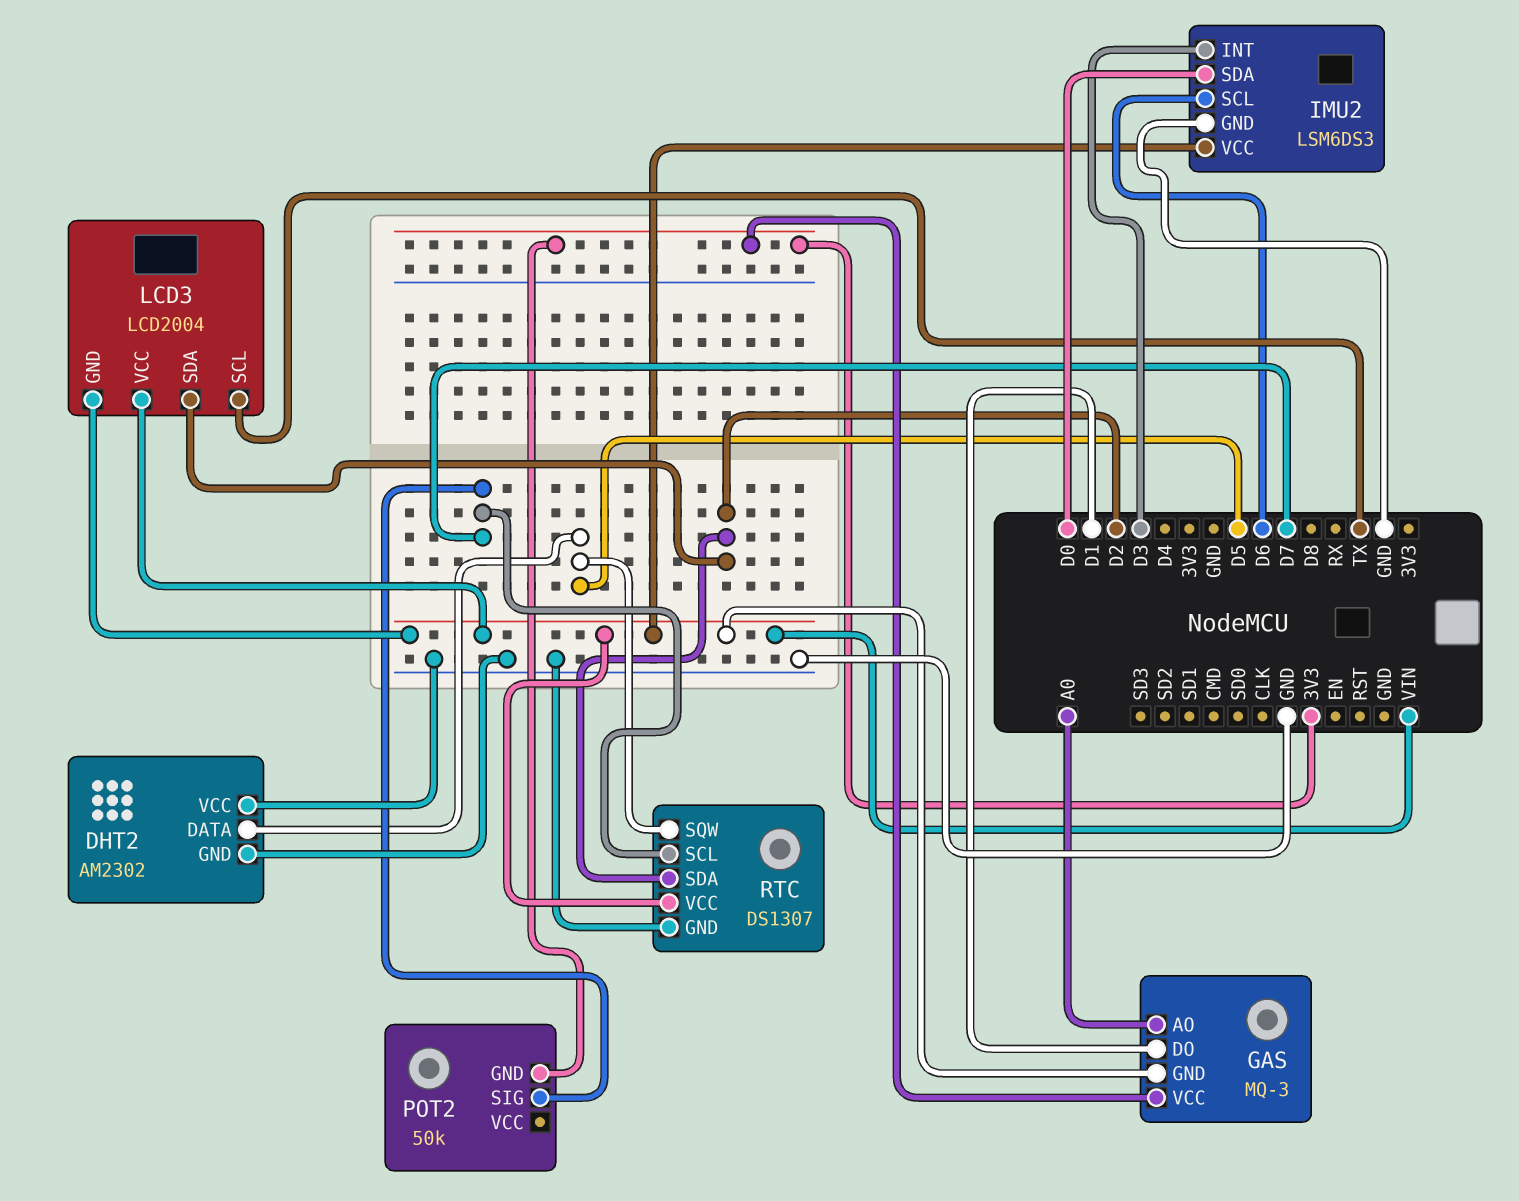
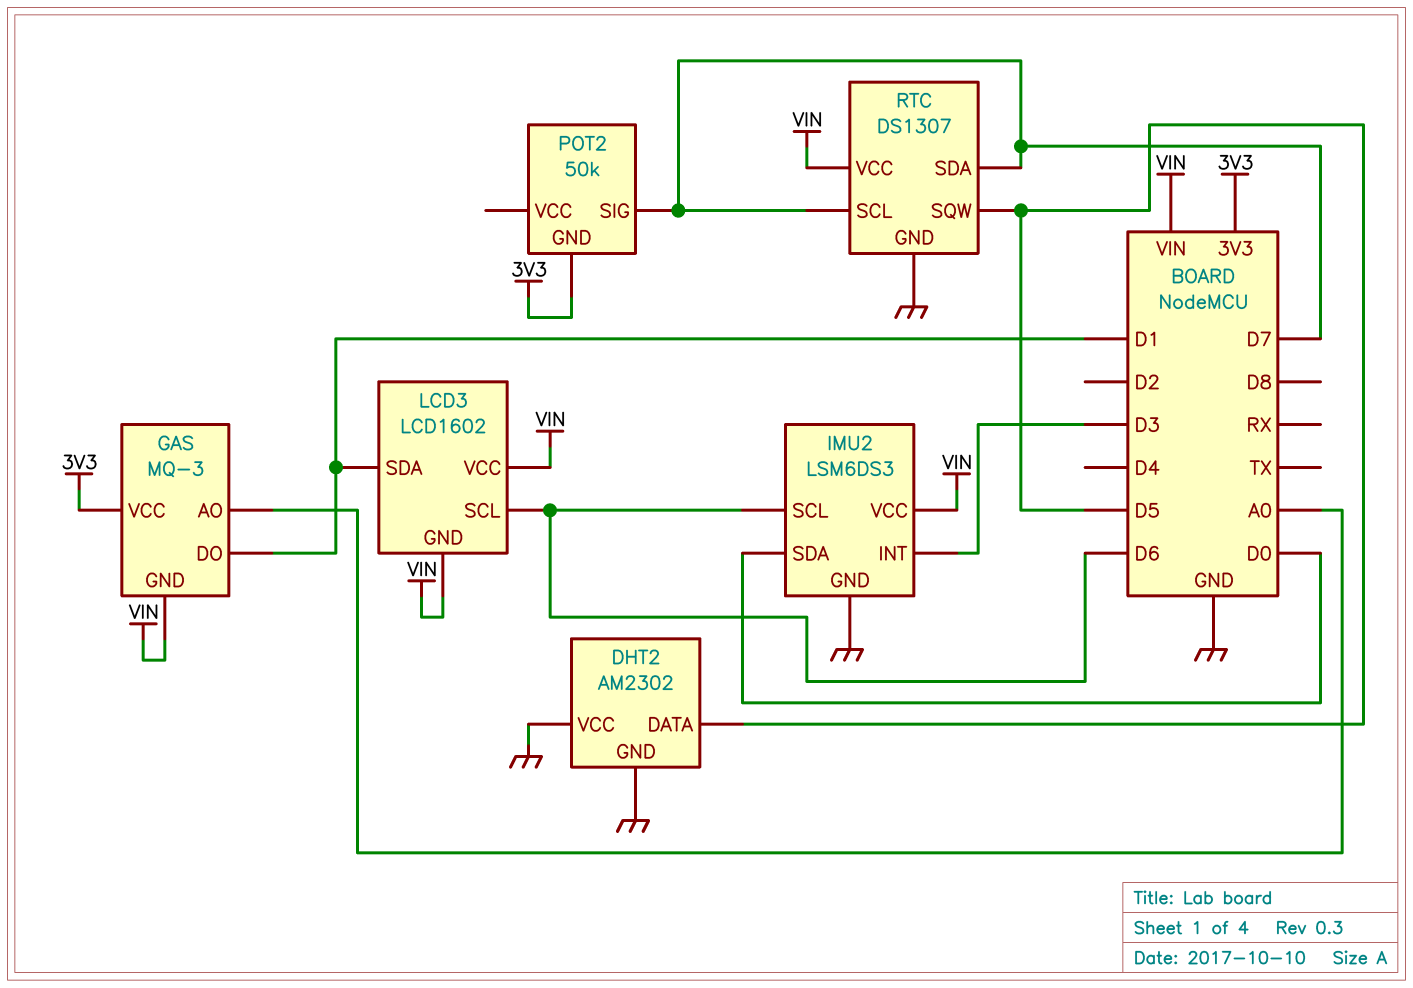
LCD3: LCD2004 -> LCD1602
LCD3 pin SCL: TX -> D6
LCD3 pin SDA: D2 -> D1
RTC pin SDA: D2 -> D7

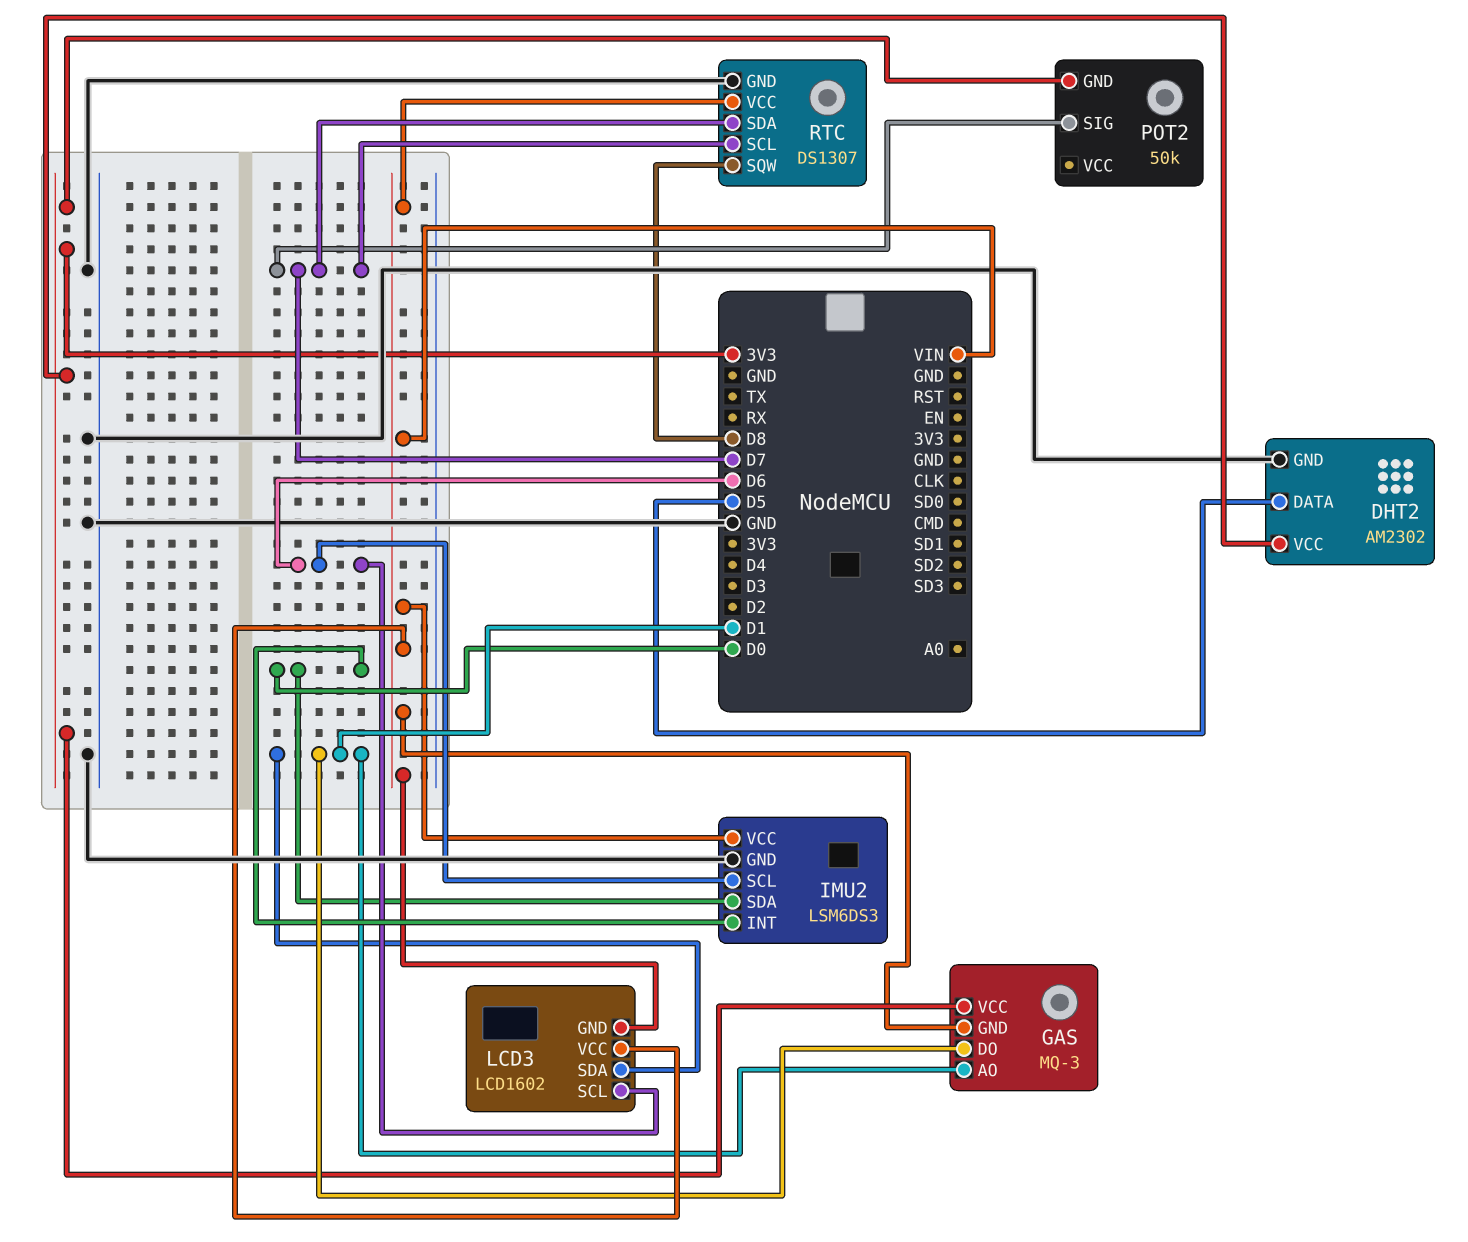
DHT2 pin VCC: GND -> 3V3
GAS pin AO: A0 -> D1
IMU2 pin INT: D3 -> D0
RTC pin SQW: D5 -> D8

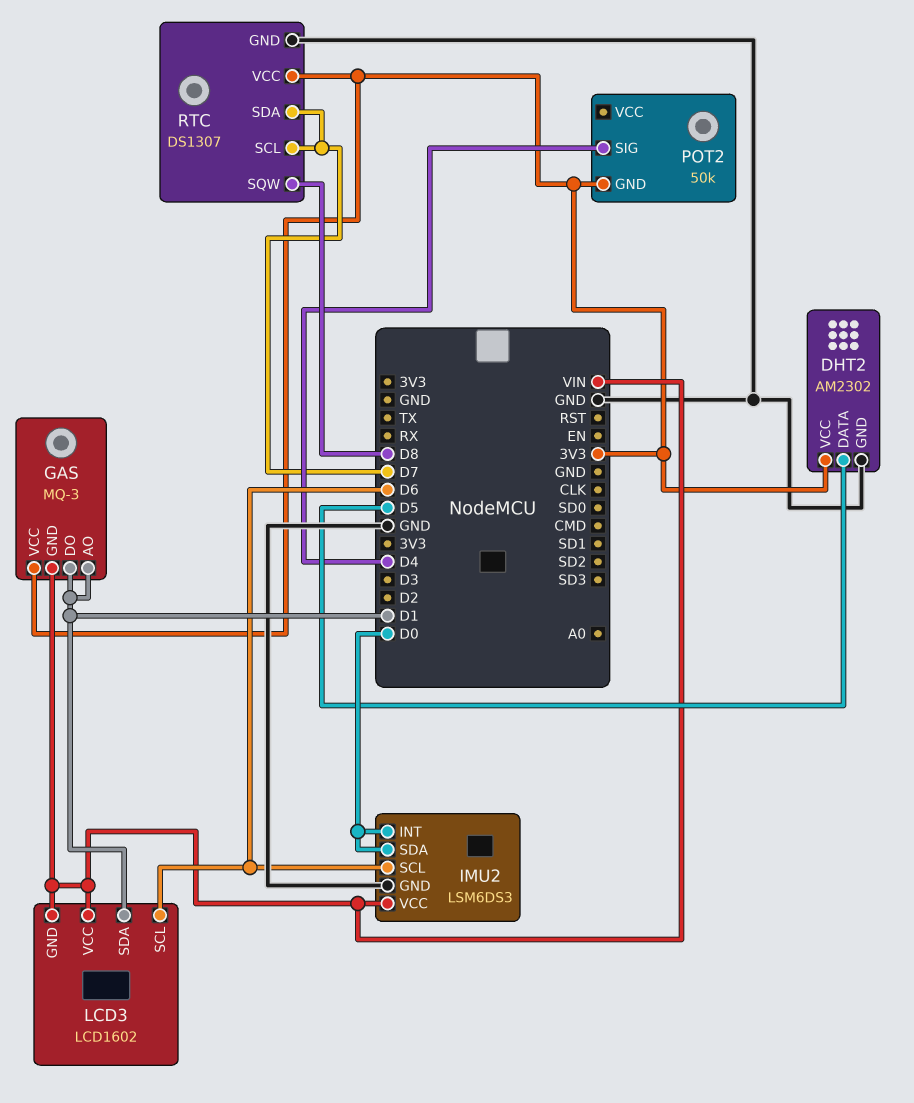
POT2 pin SIG: D7 -> D4
RTC pin VCC: VIN -> 3V3

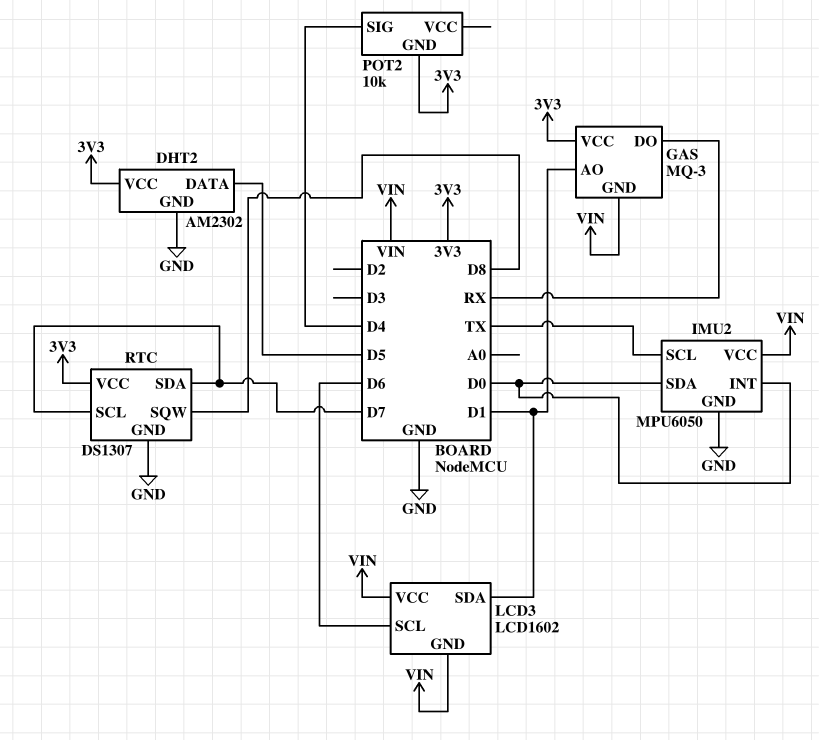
GAS pin DO: D1 -> RX
IMU2: LSM6DS3 -> MPU6050
IMU2 pin SCL: D6 -> TX
POT2: 50k -> 10k

